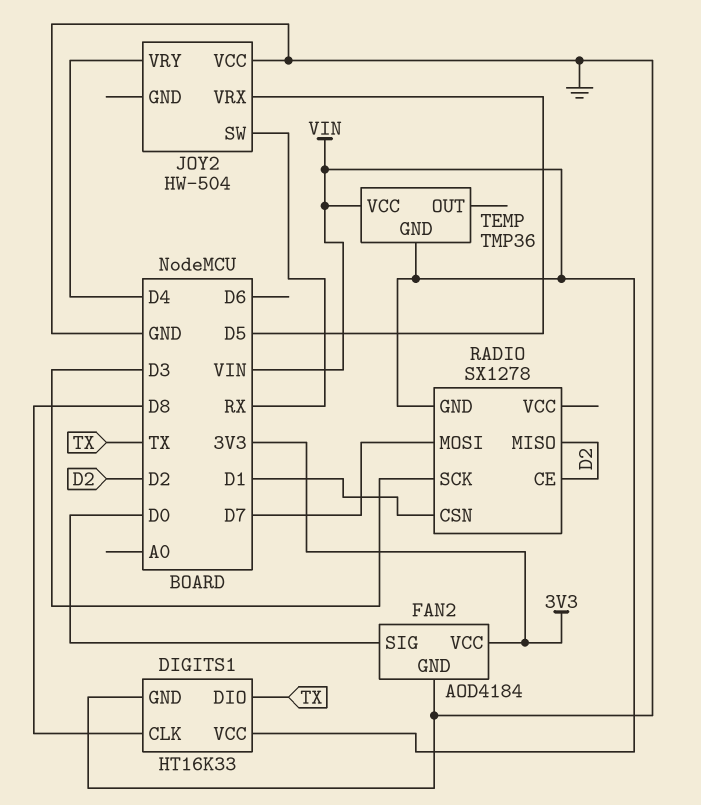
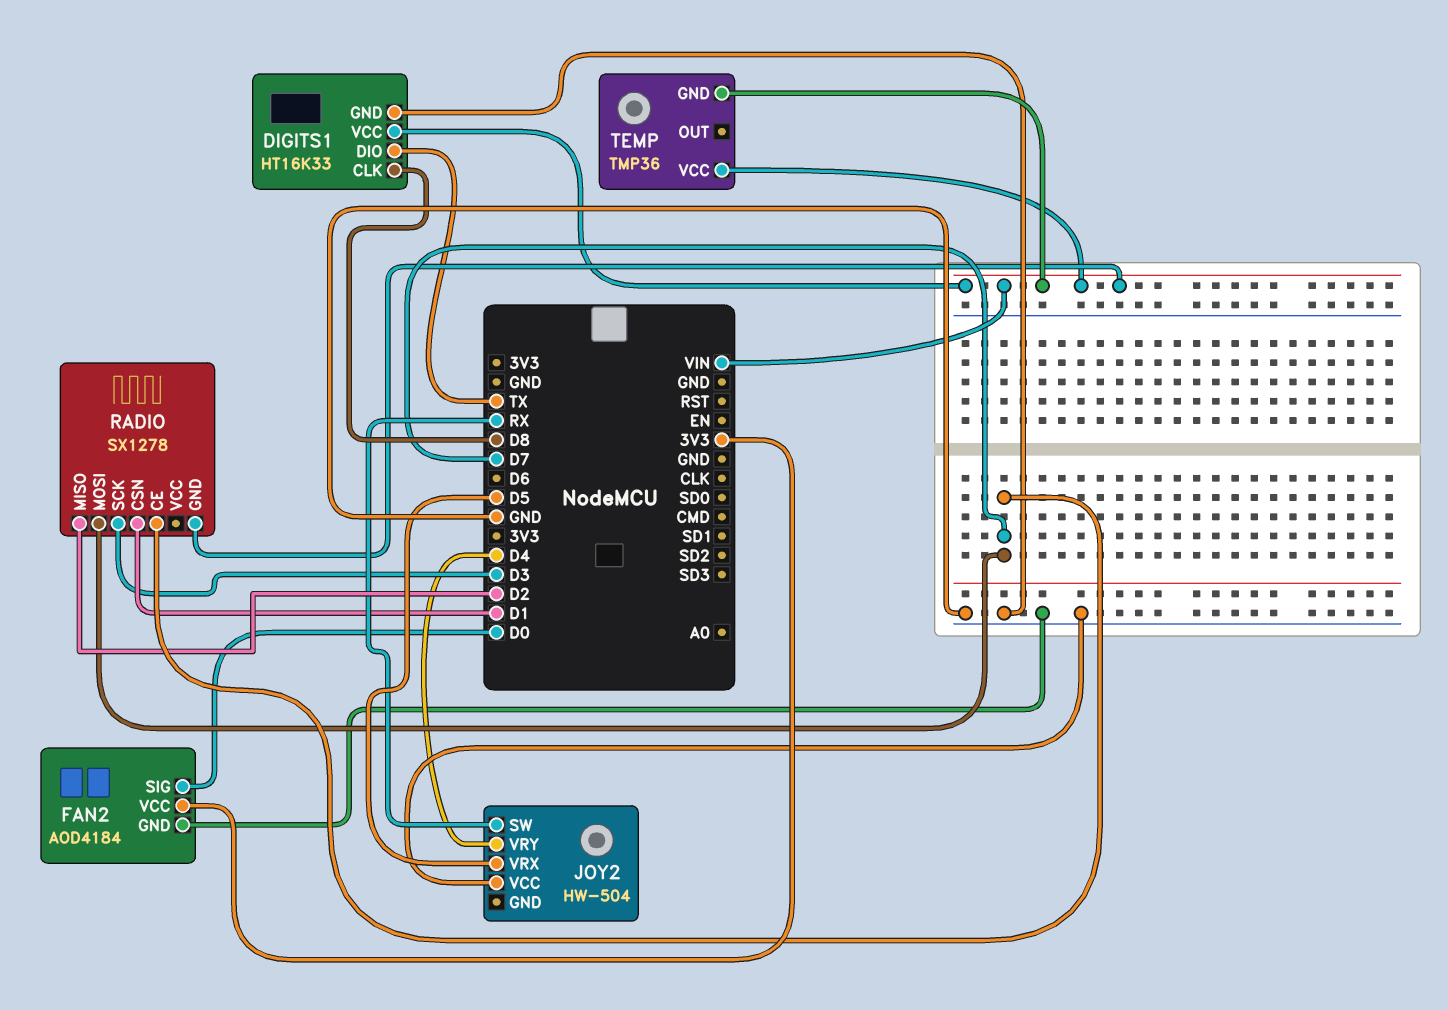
RADIO pin CE: D2 -> D7

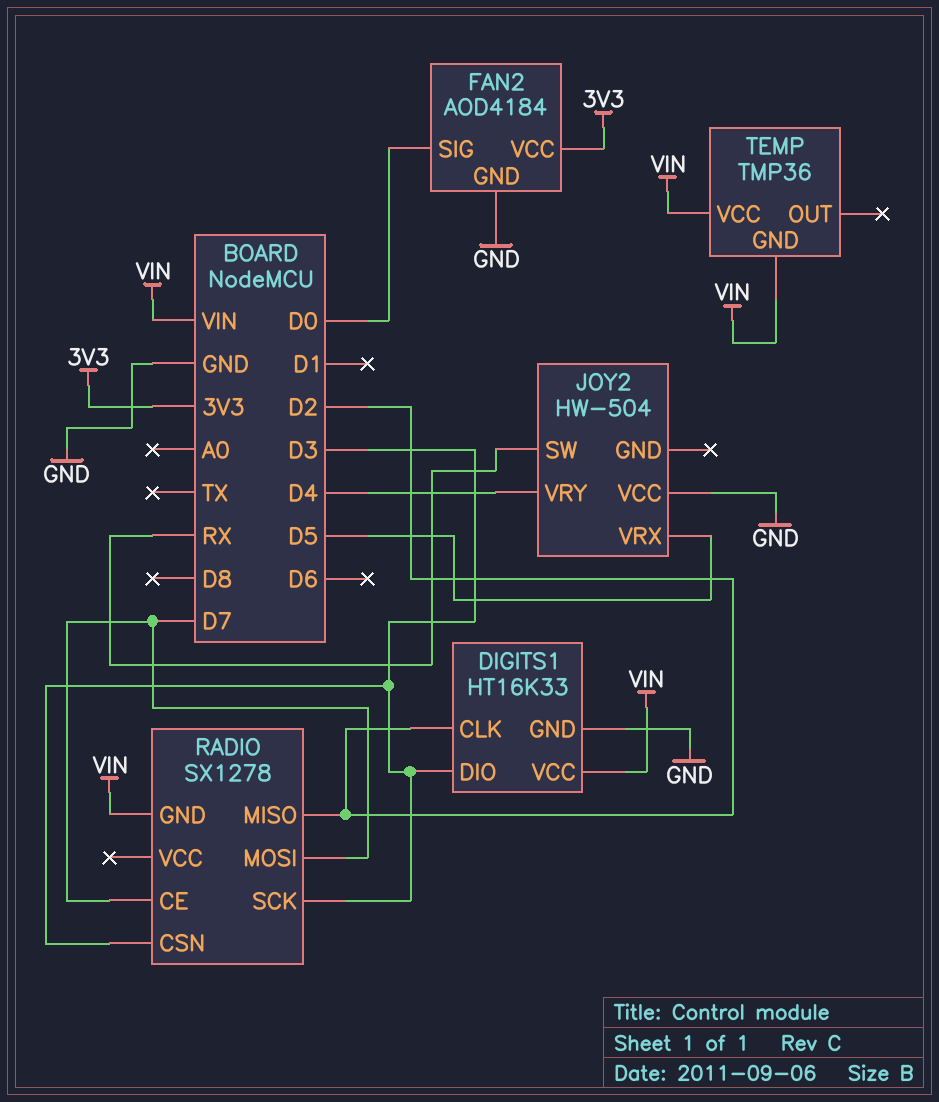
DIGITS1 pin CLK: D8 -> D2
DIGITS1 pin DIO: TX -> D3
RADIO pin CSN: D1 -> D3

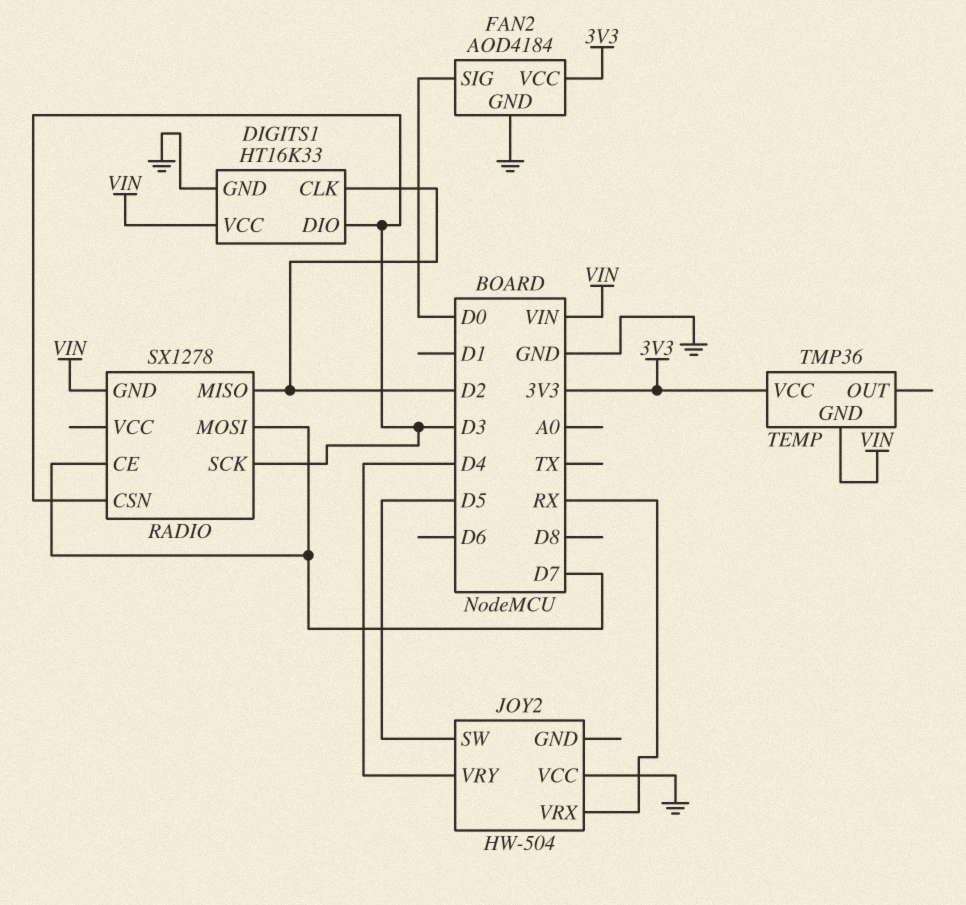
JOY2 pin SW: RX -> D5
JOY2 pin VRX: D5 -> RX
TEMP pin VCC: VIN -> 3V3

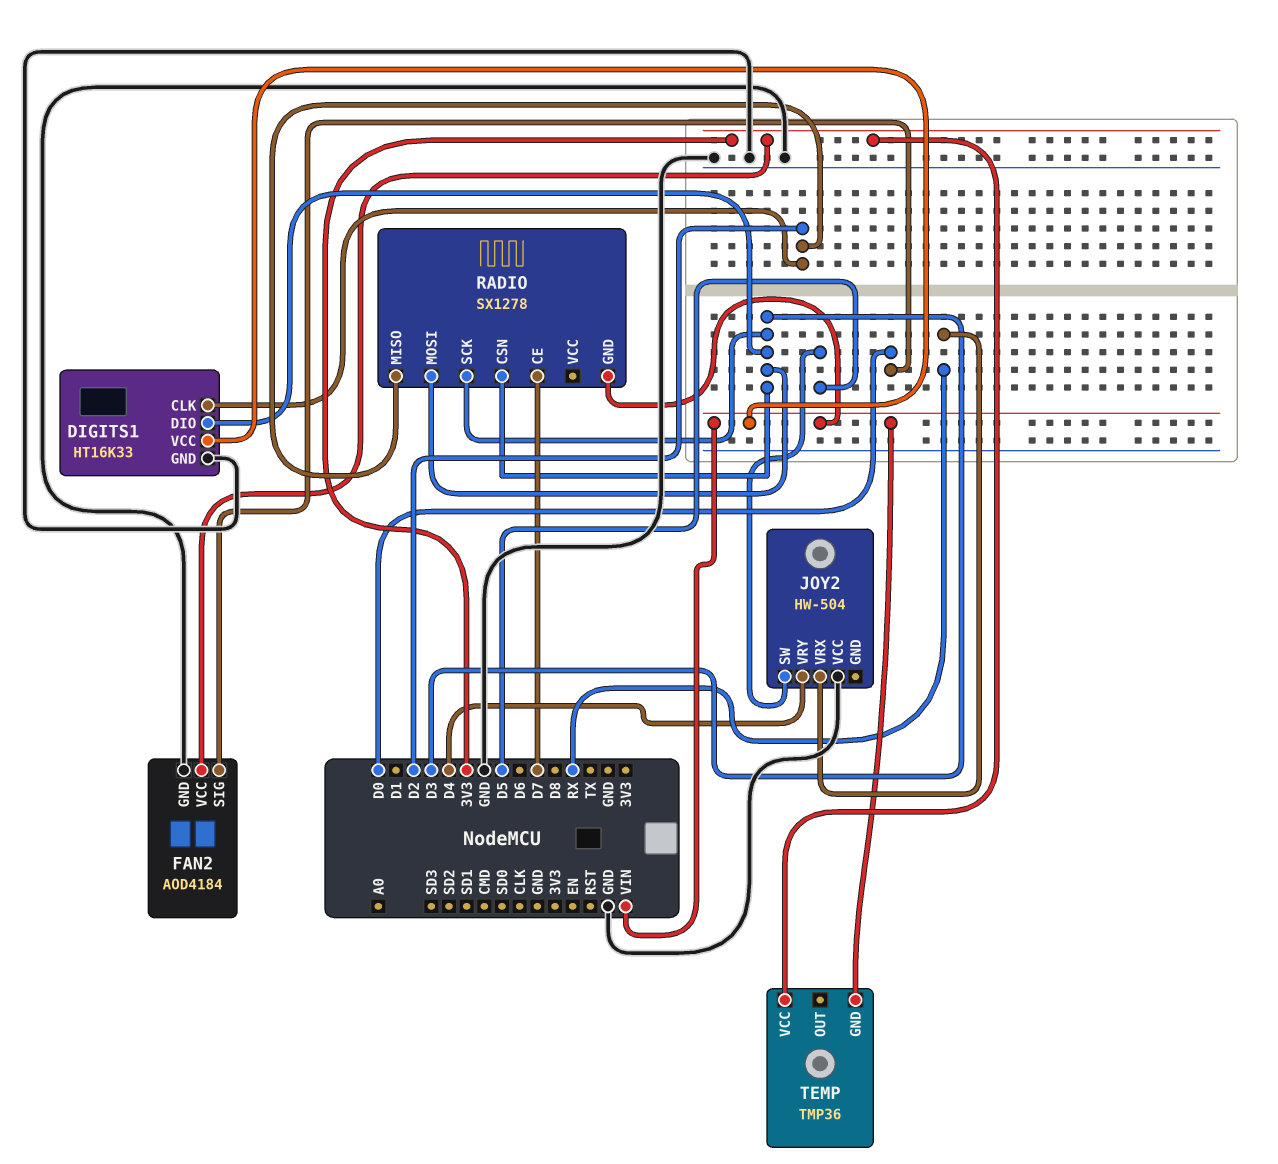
RADIO pin MOSI: D7 -> D3

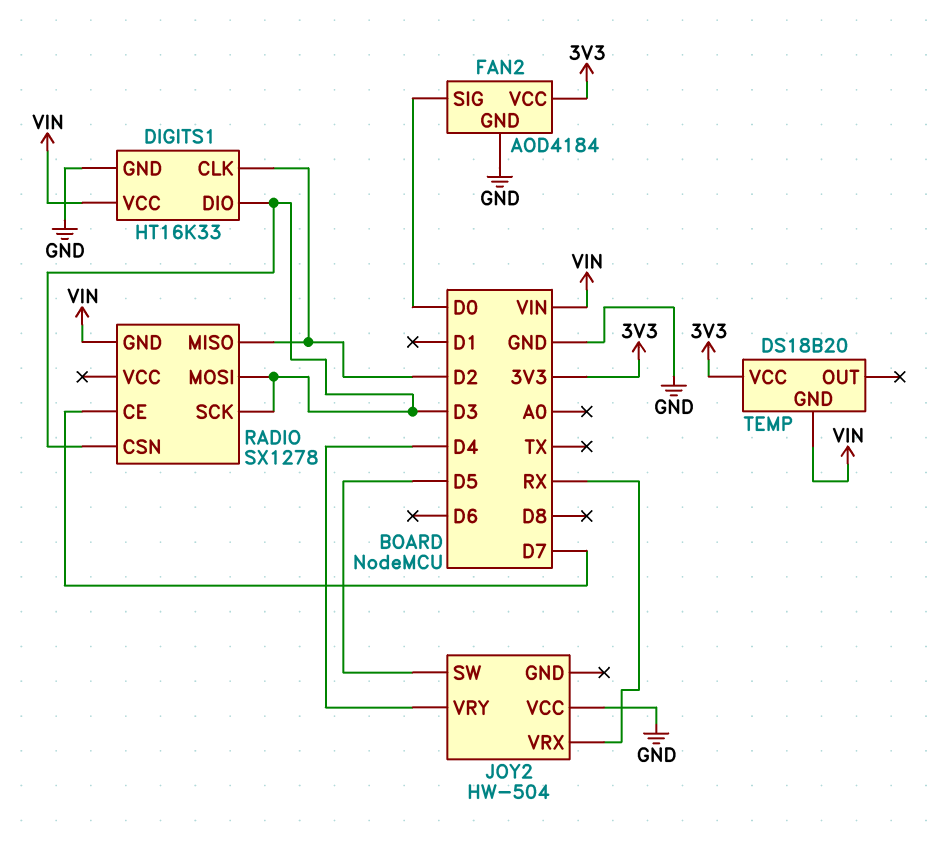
TEMP: TMP36 -> DS18B20

